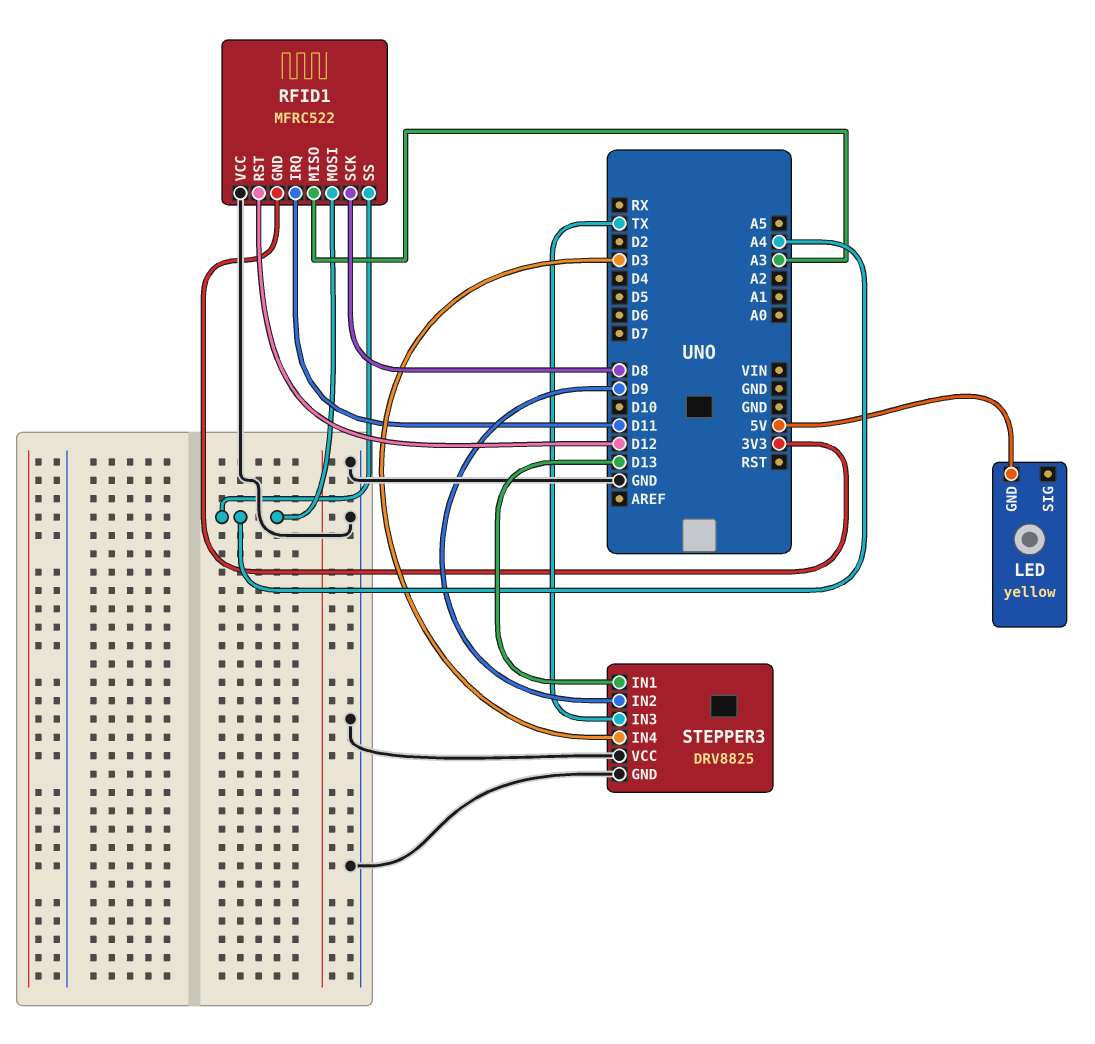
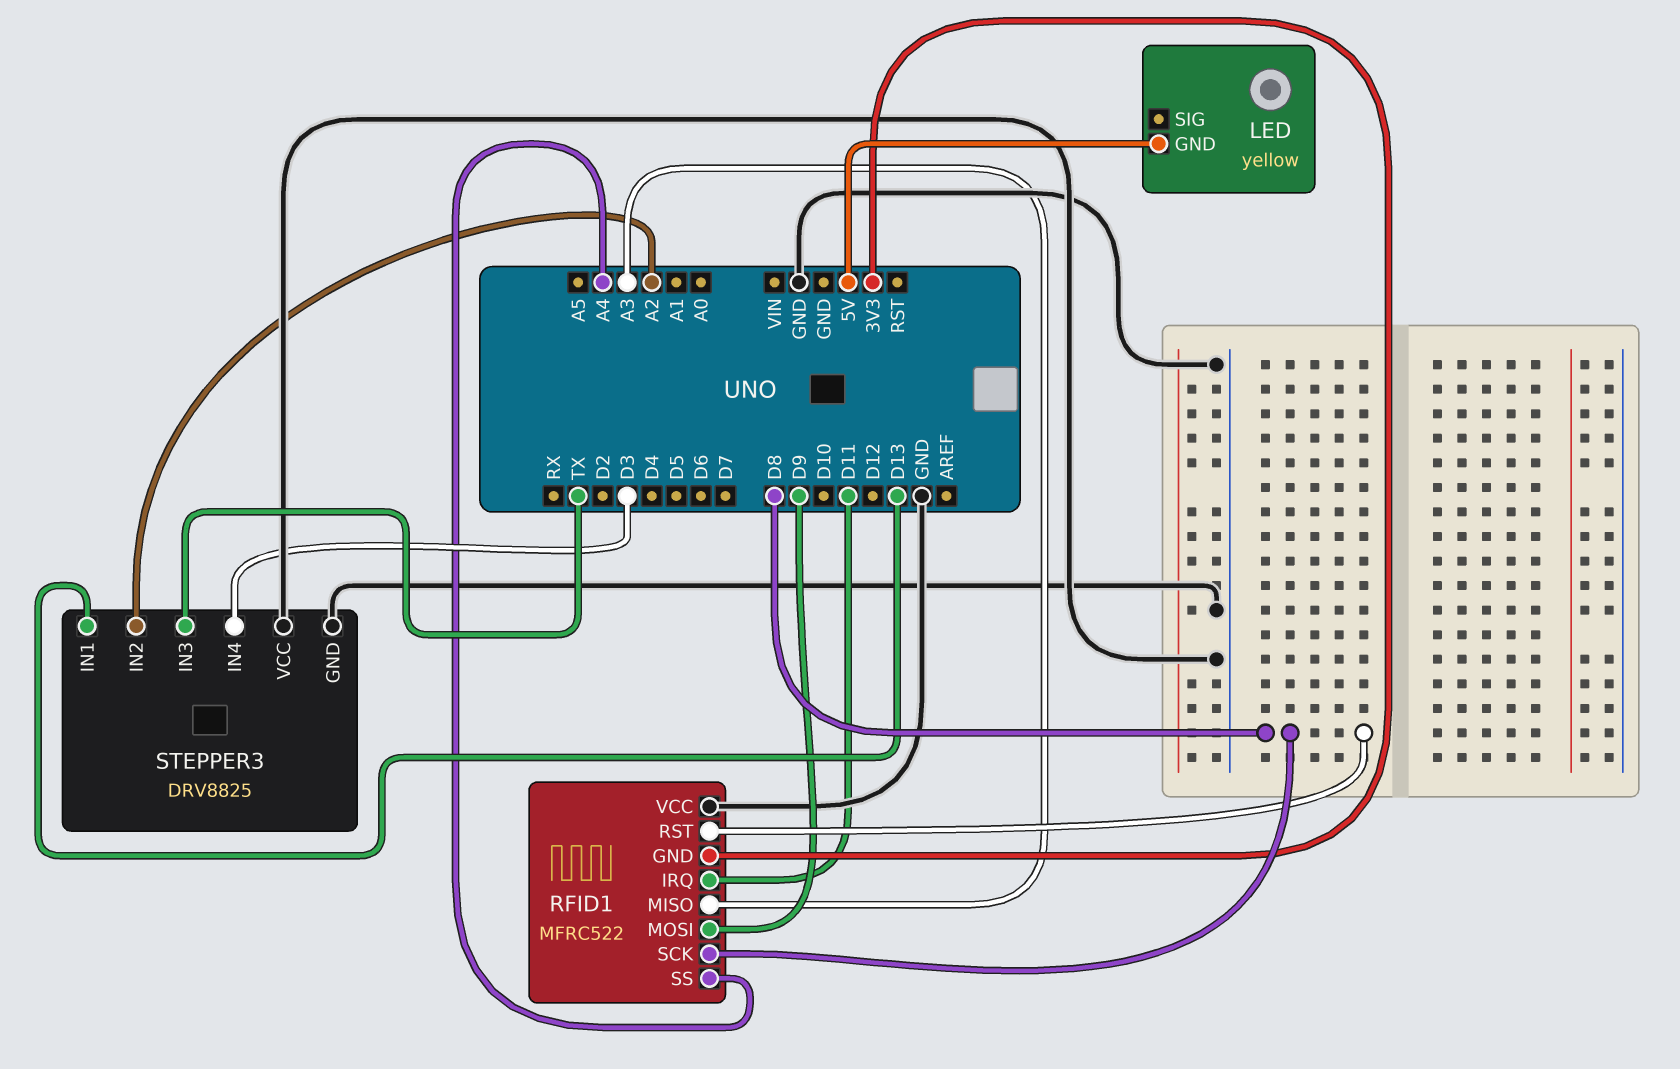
RFID1 pin MOSI: A4 -> D9
RFID1 pin RST: D12 -> D8
STEPPER3 pin IN2: D9 -> A2

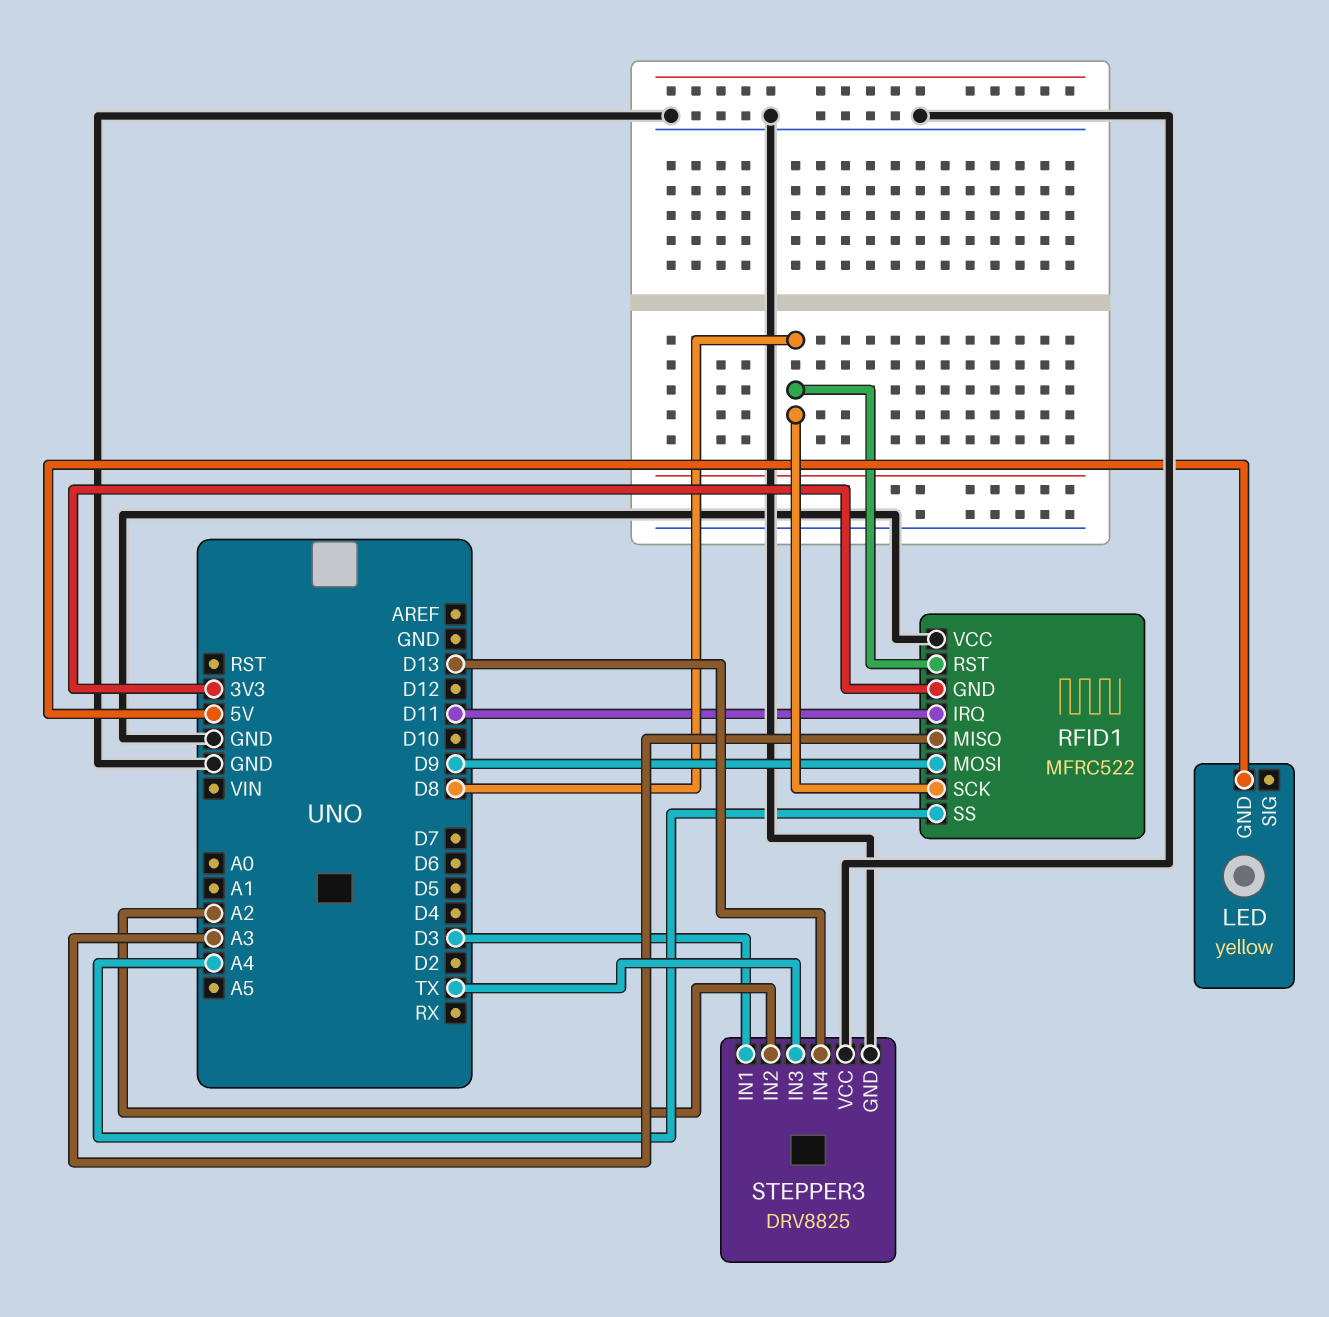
STEPPER3 pin IN1: D13 -> D3
STEPPER3 pin IN4: D3 -> D13

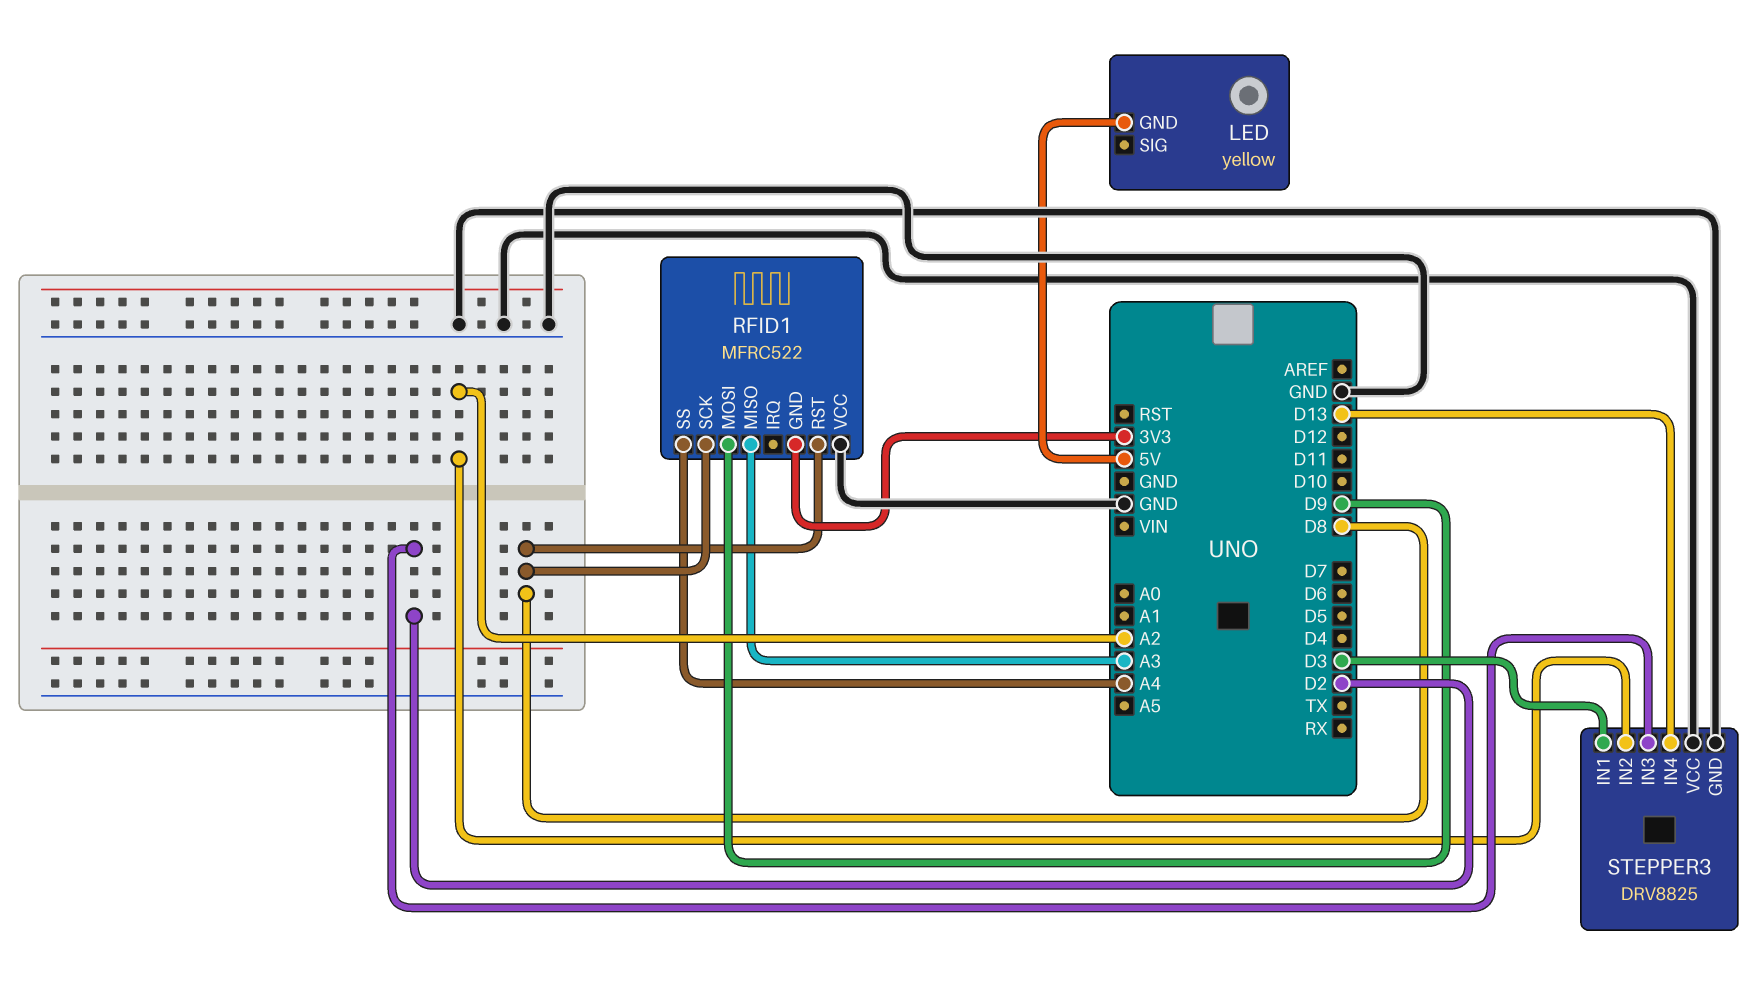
RFID1 pin IRQ: D11 -> none
STEPPER3 pin IN3: TX -> D2

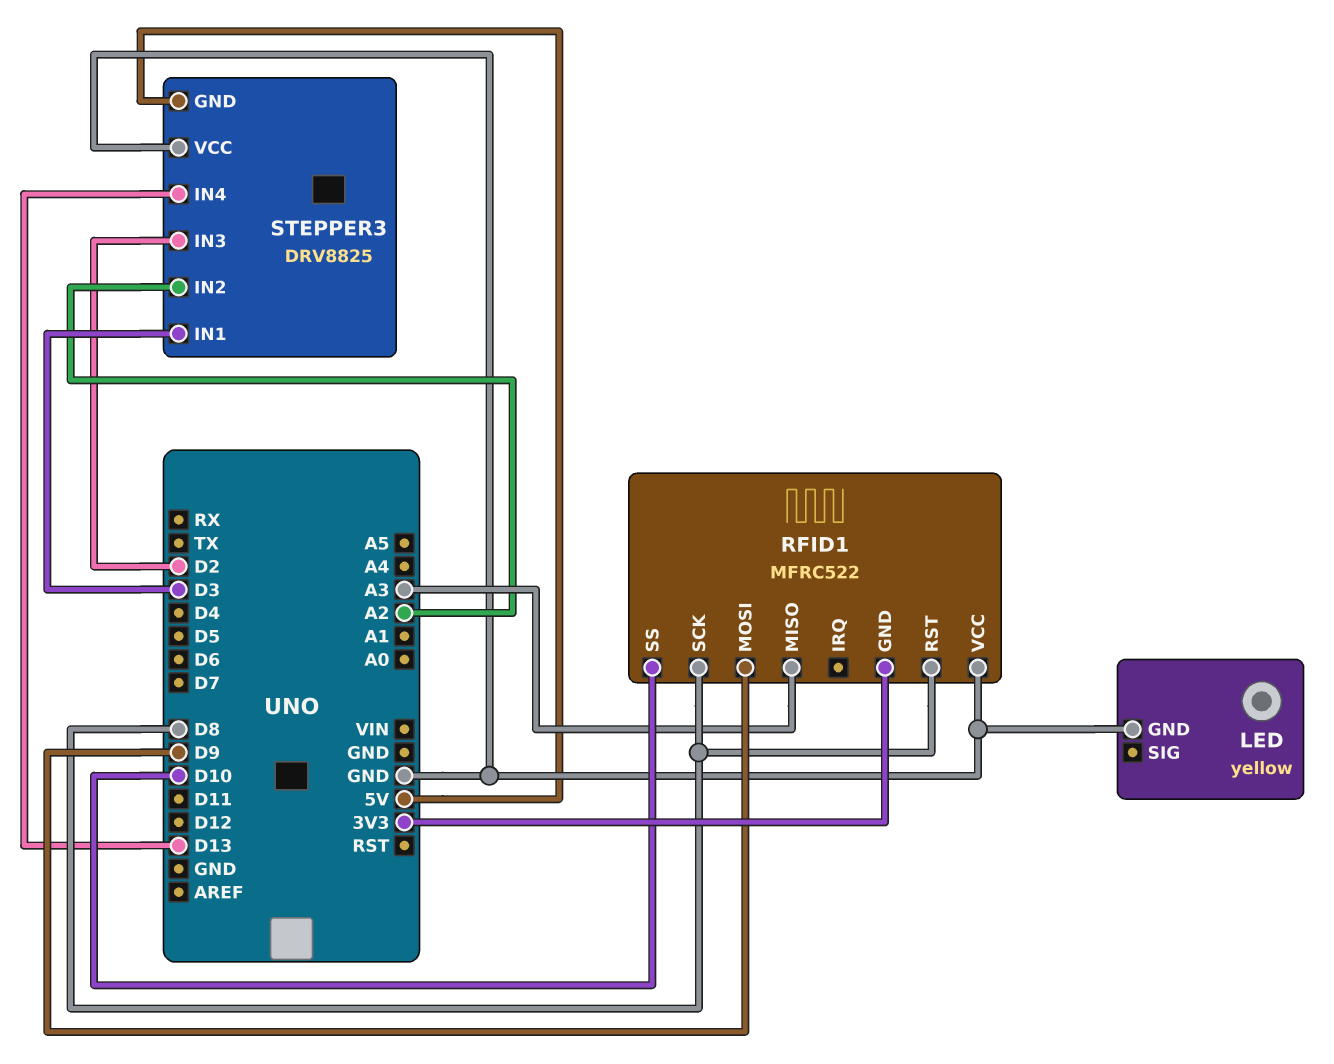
LED pin GND: 5V -> GND
RFID1 pin SS: A4 -> D10
STEPPER3 pin GND: GND -> 5V

